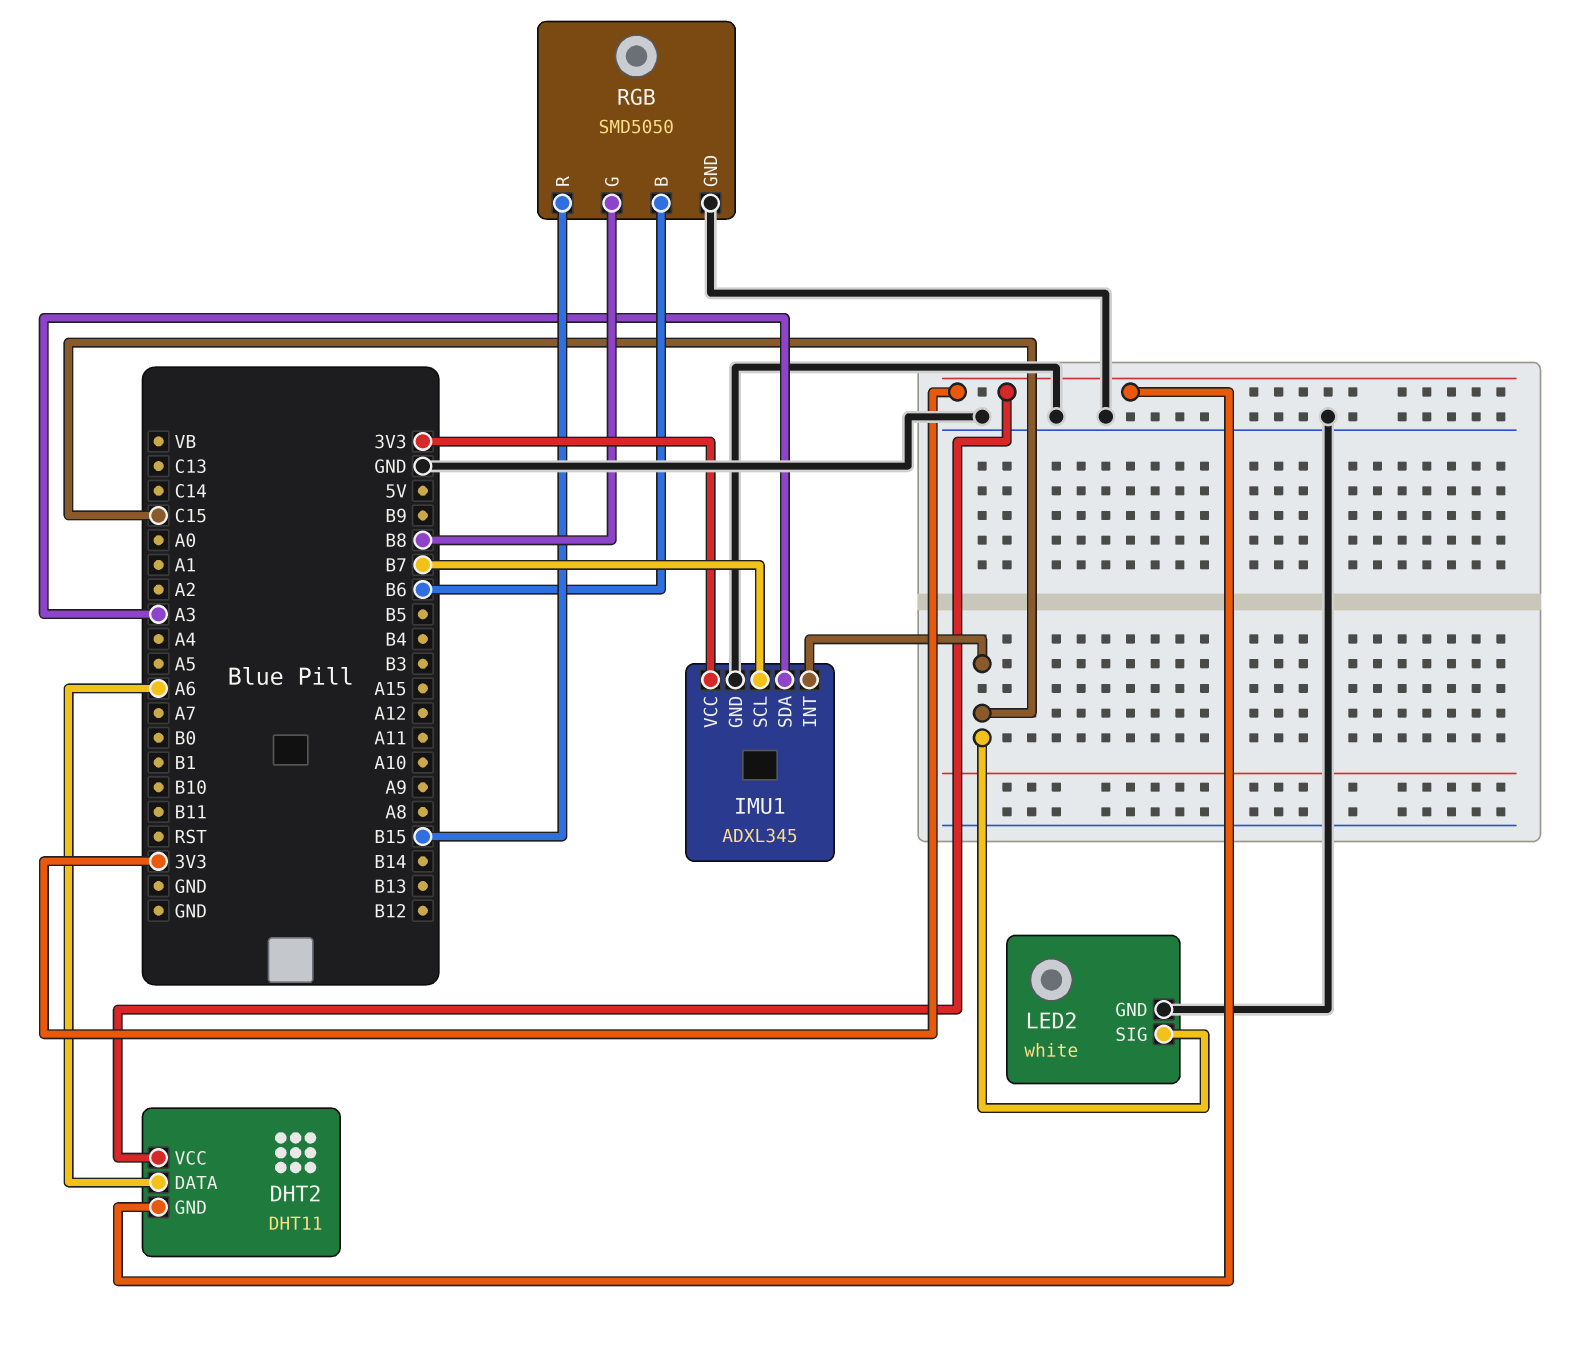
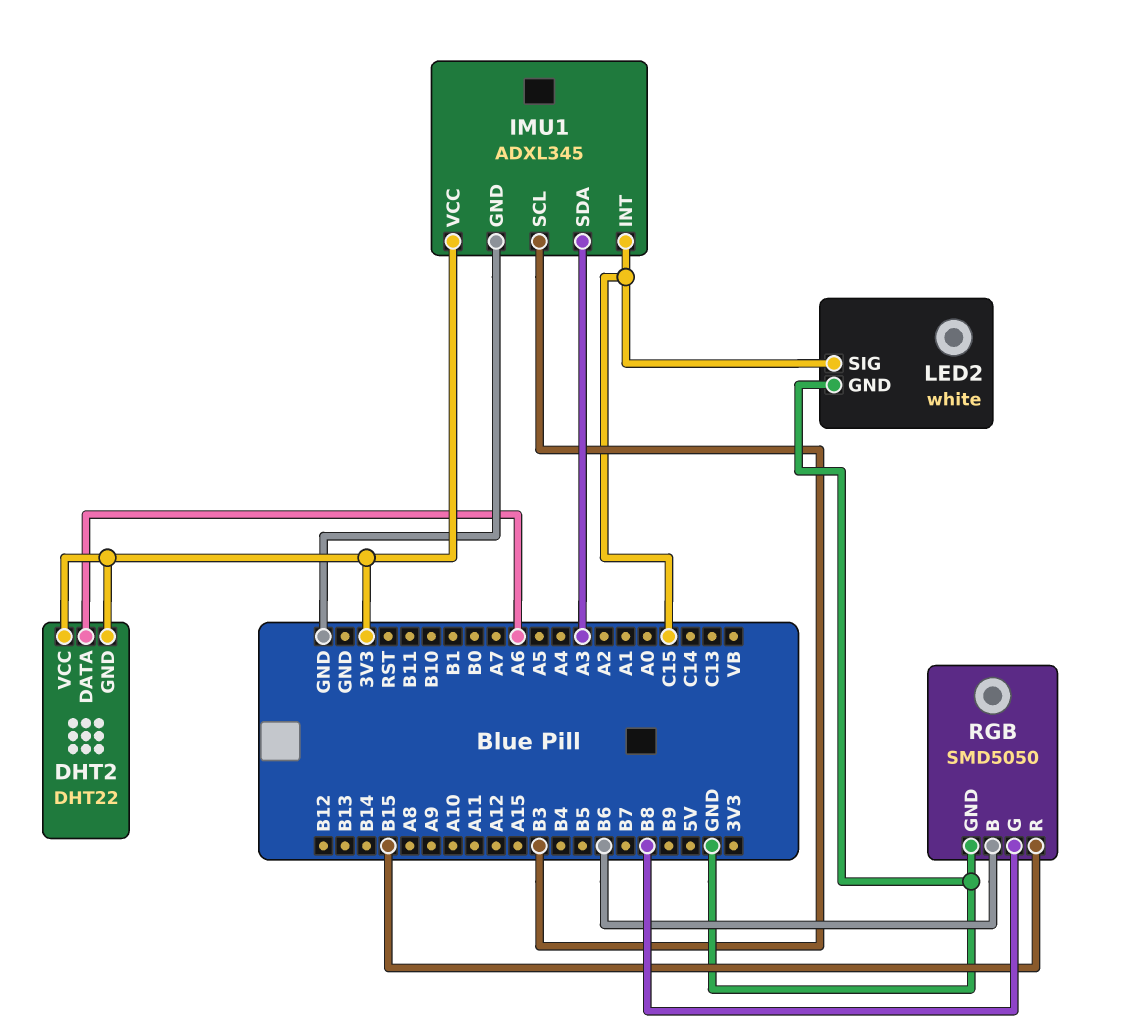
DHT2: DHT11 -> DHT22
IMU1 pin SCL: B7 -> B3

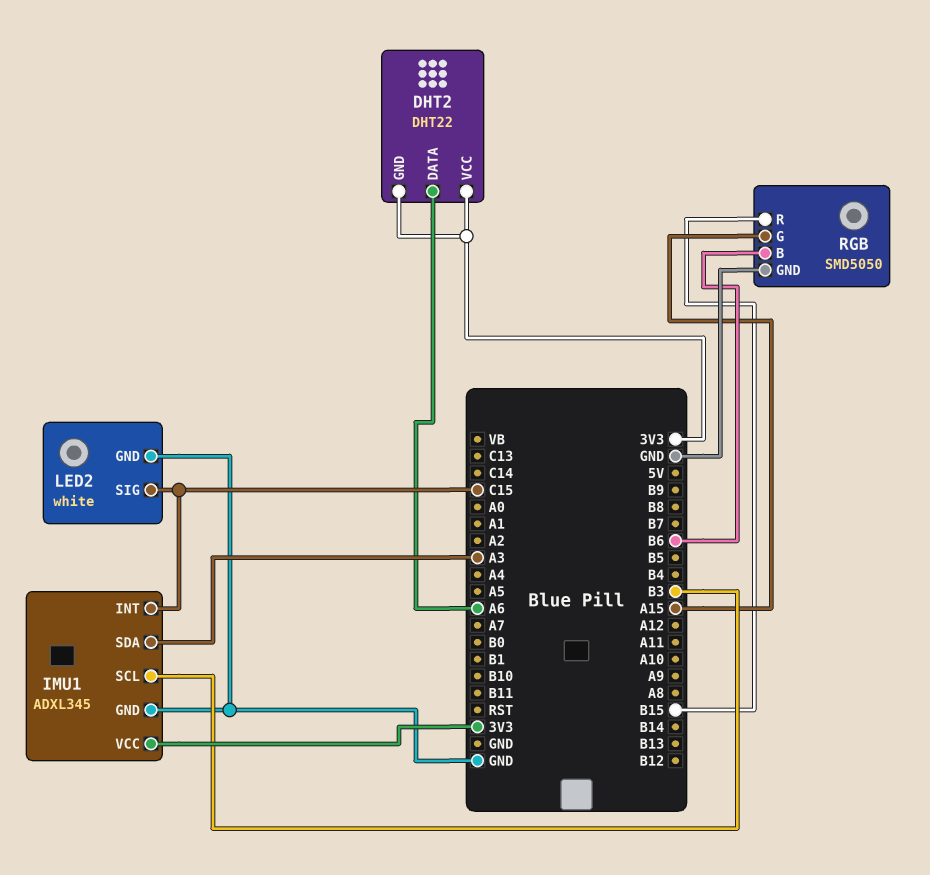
RGB pin G: B8 -> A15

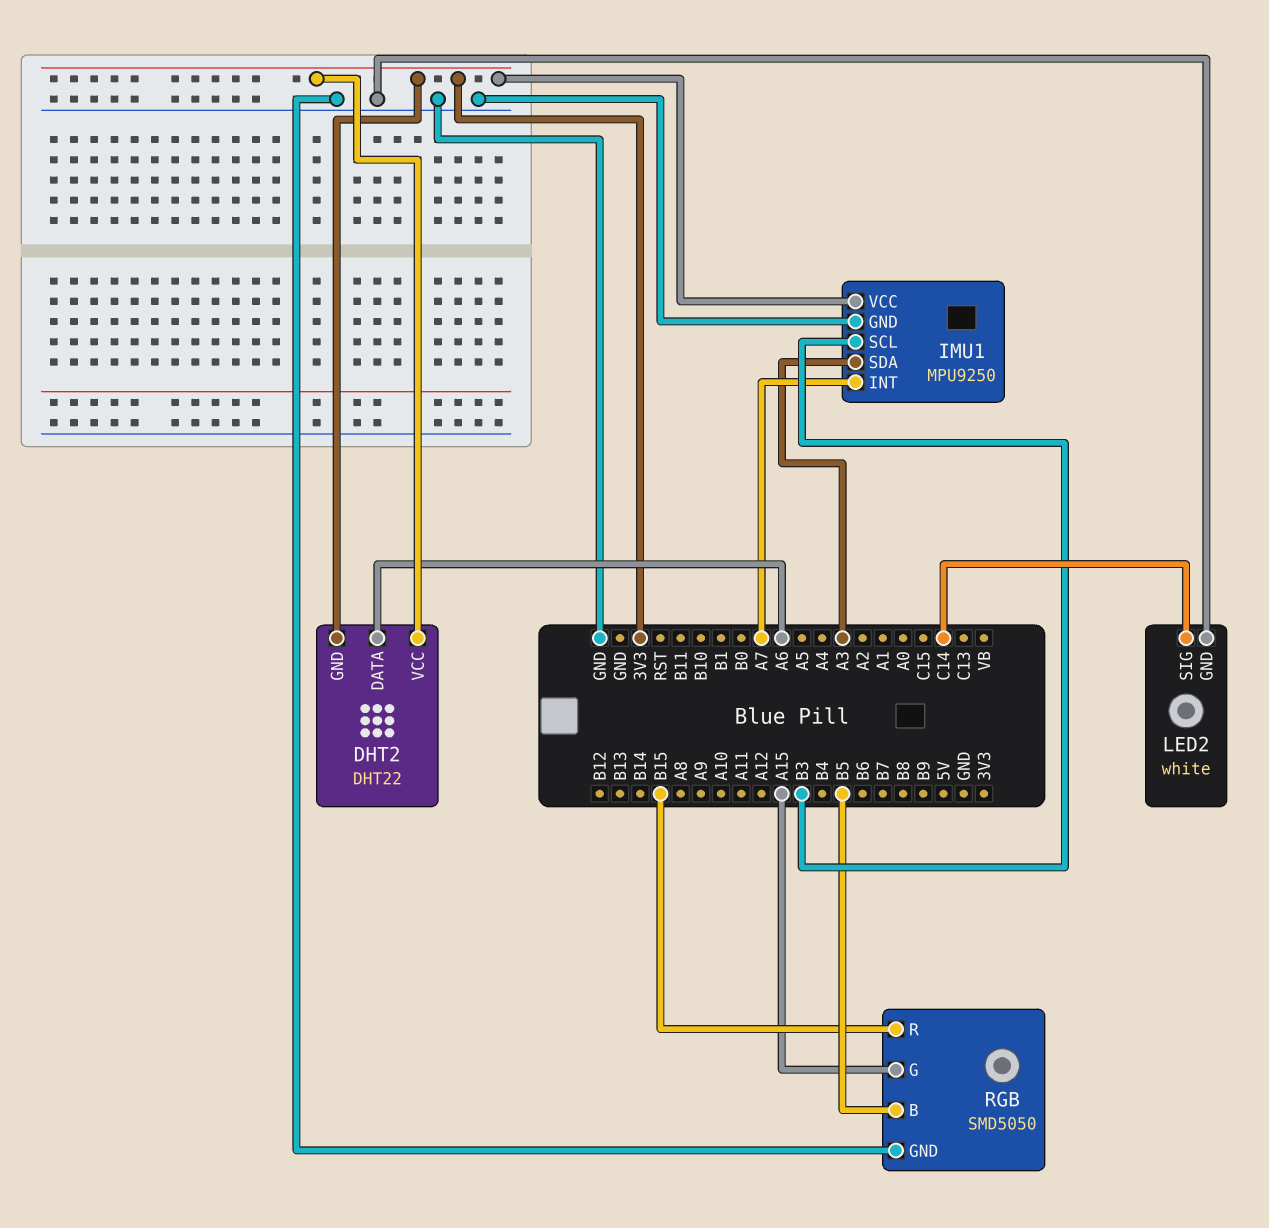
IMU1: ADXL345 -> MPU9250
IMU1 pin INT: C15 -> A7
LED2 pin SIG: C15 -> C14
RGB pin B: B6 -> B5

